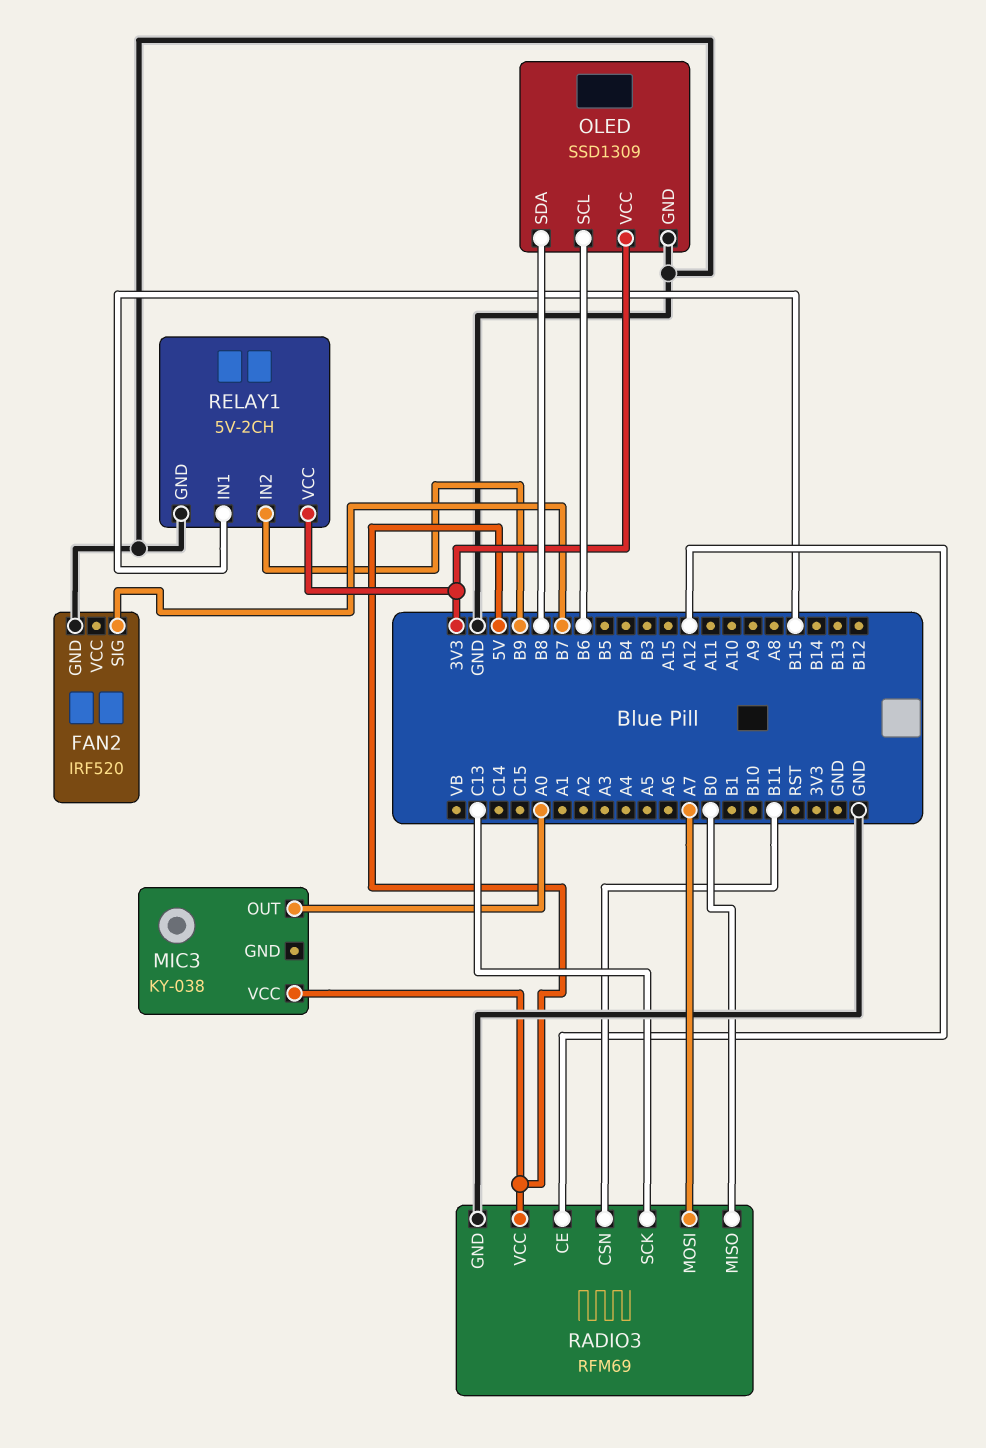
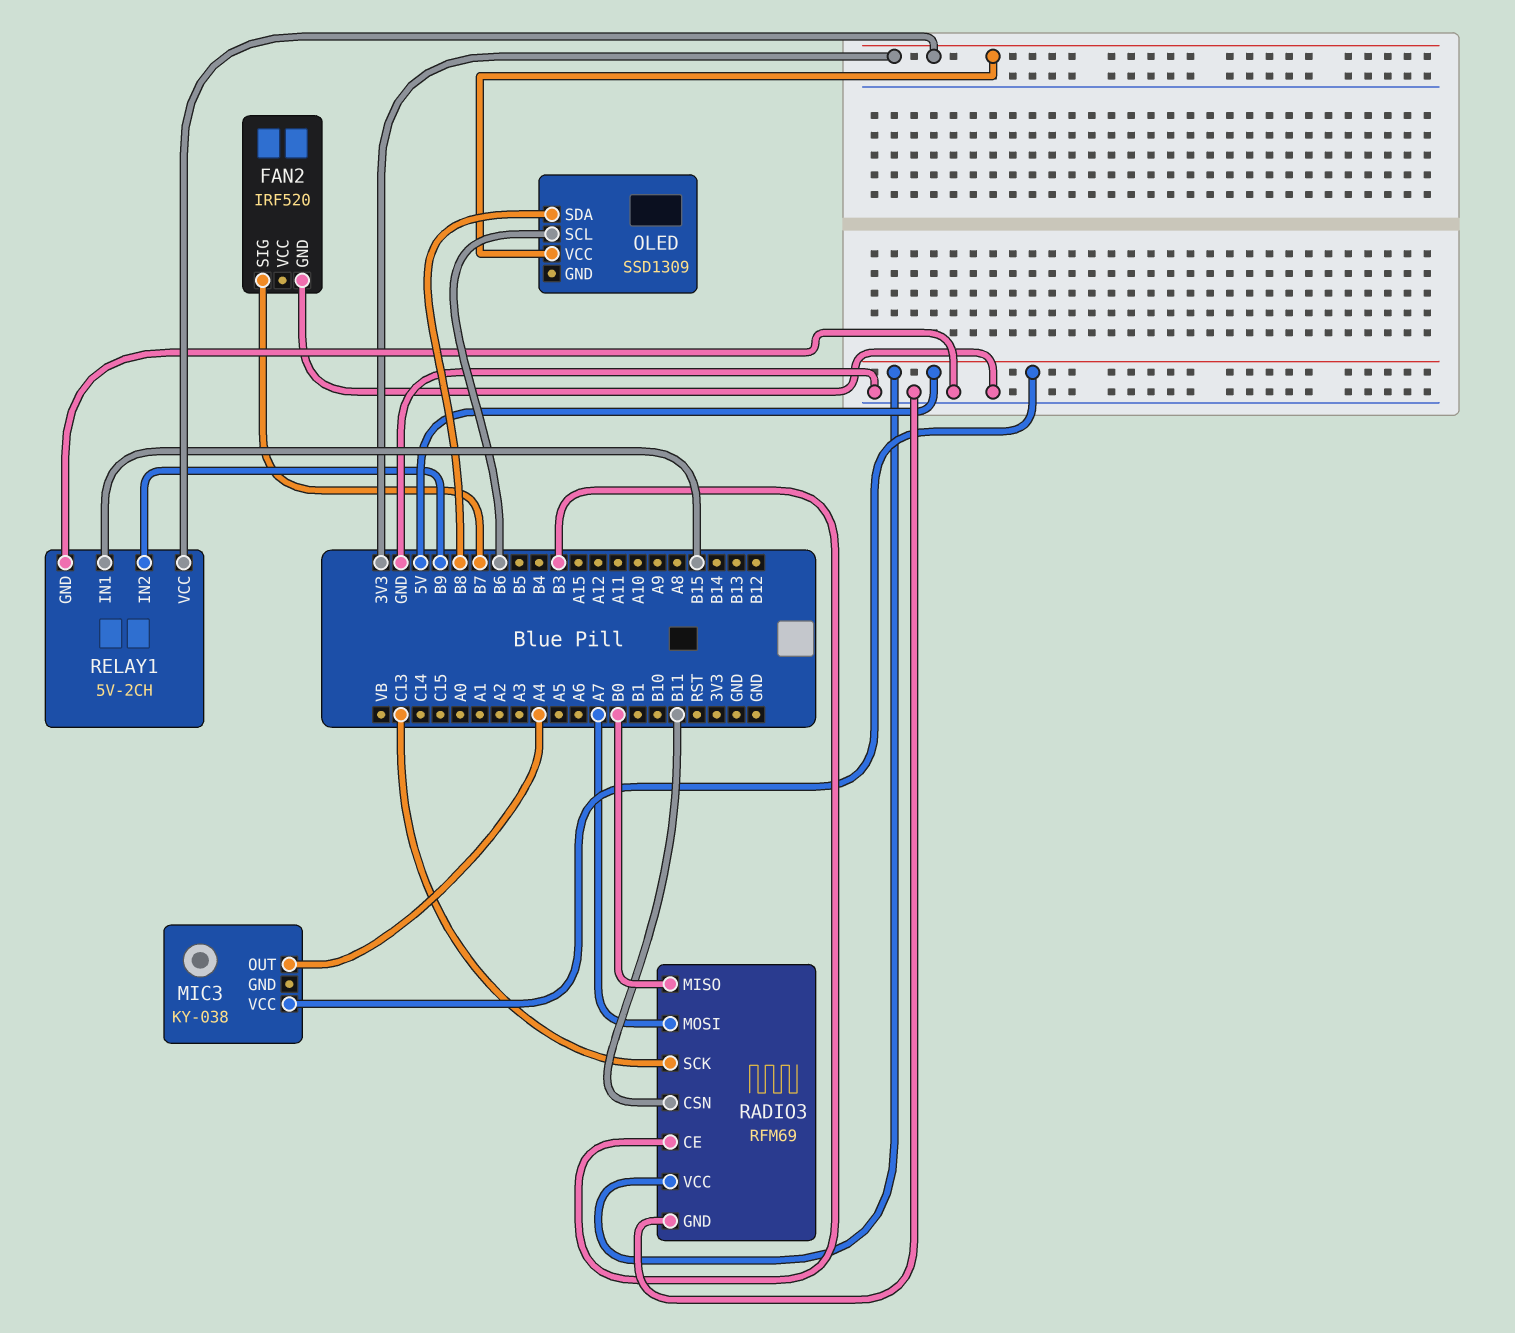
MIC3 pin OUT: A0 -> A4
OLED pin GND: GND -> none
RADIO3 pin CE: A12 -> B3

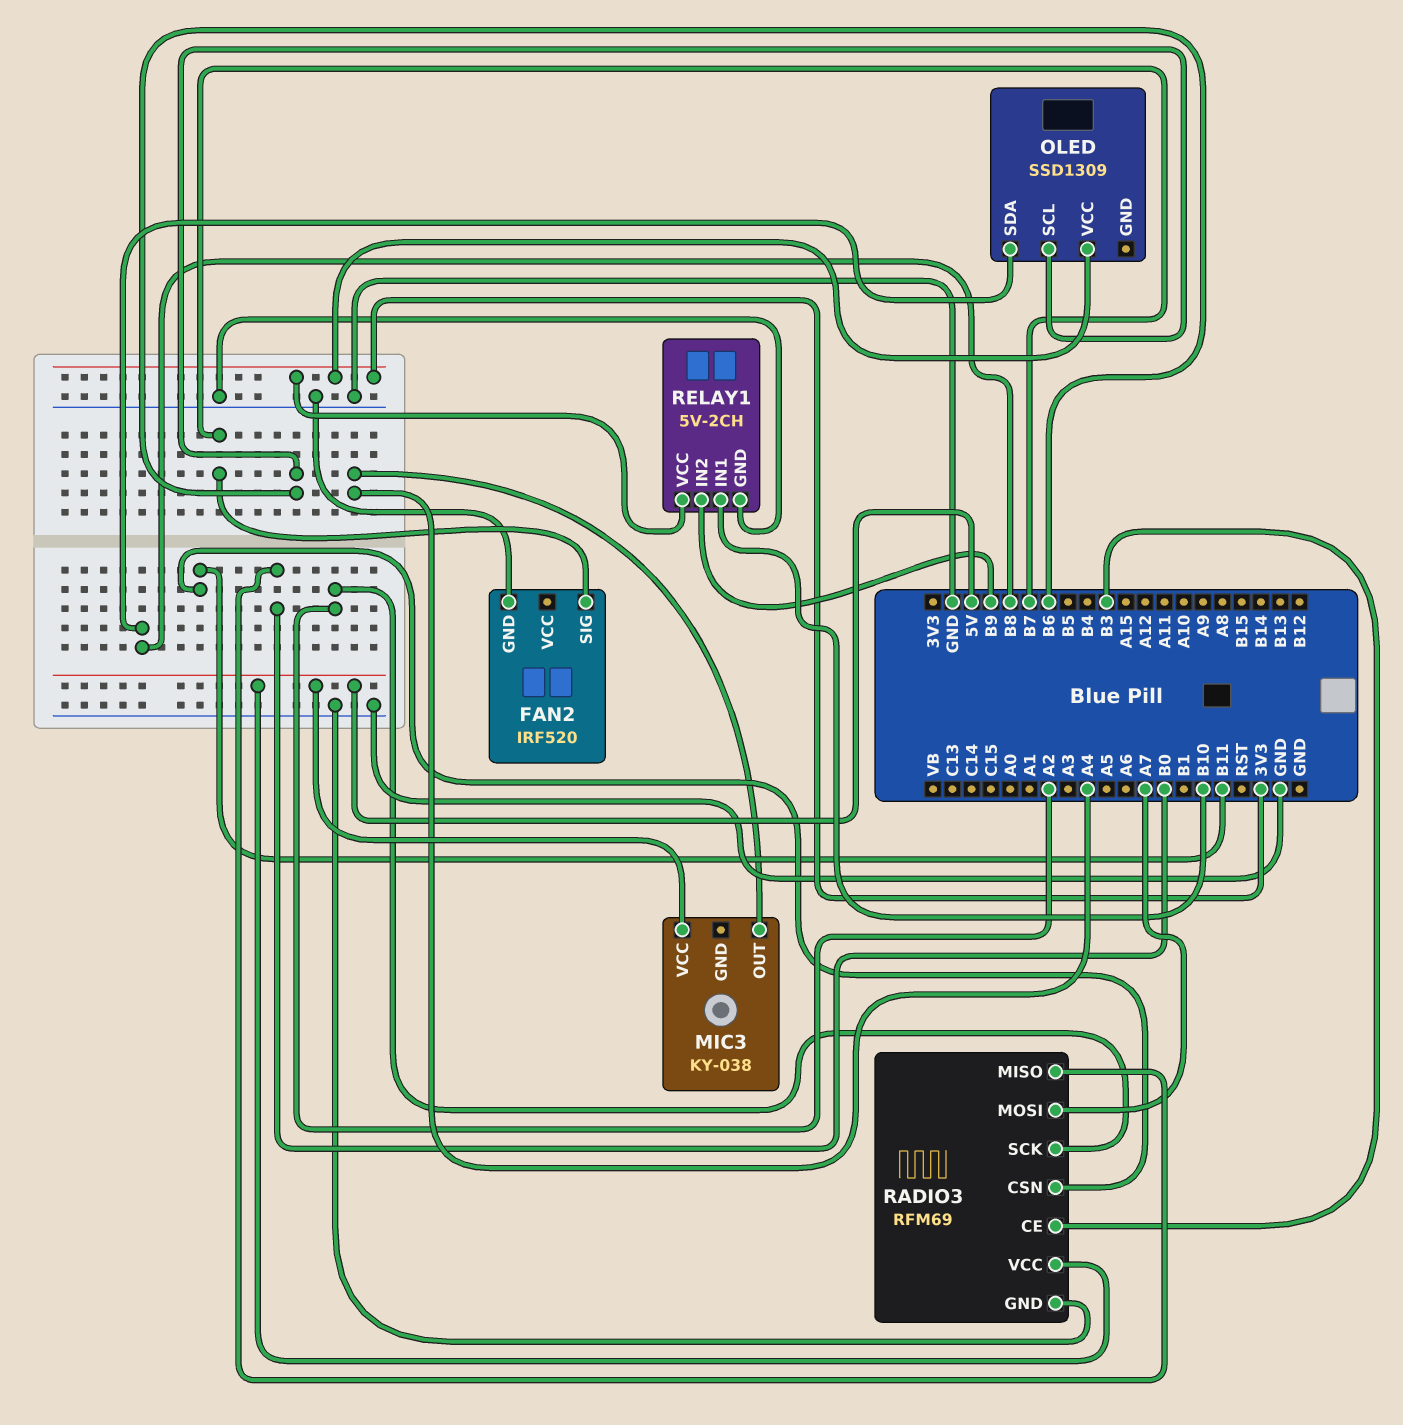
RADIO3 pin SCK: C13 -> A2
RELAY1 pin IN1: B15 -> B10

